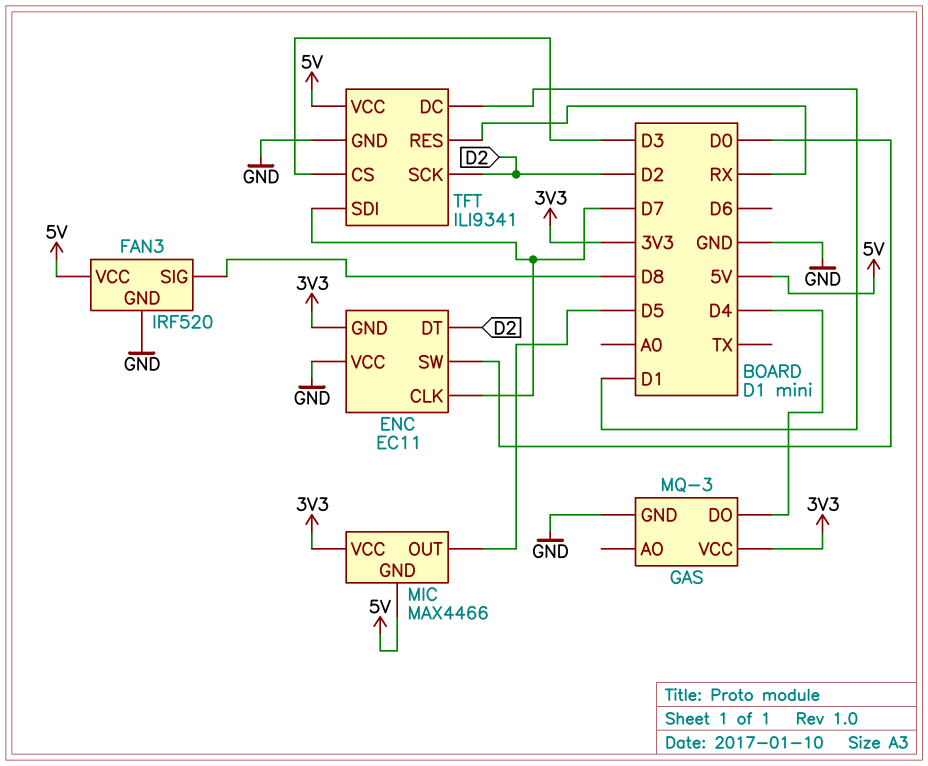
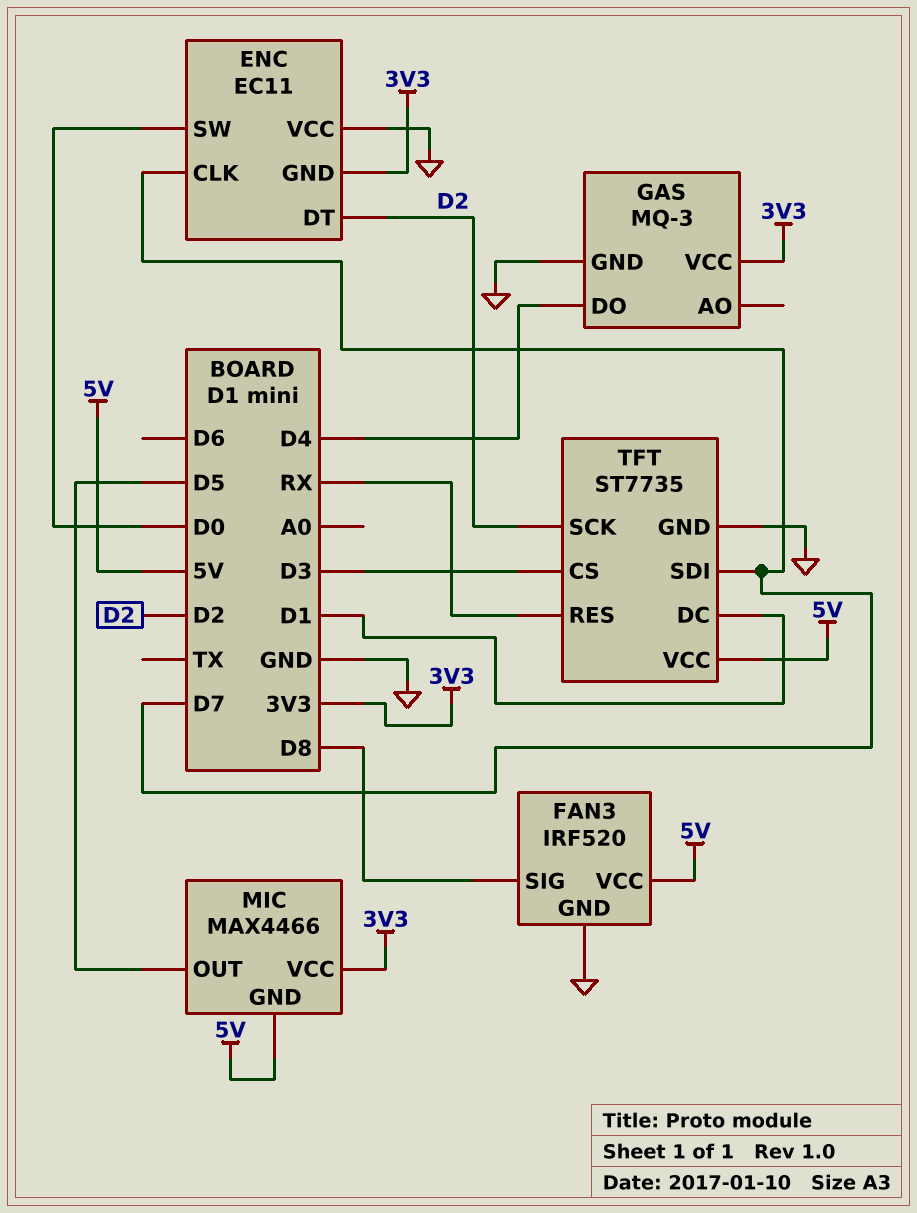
TFT: ILI9341 -> ST7735

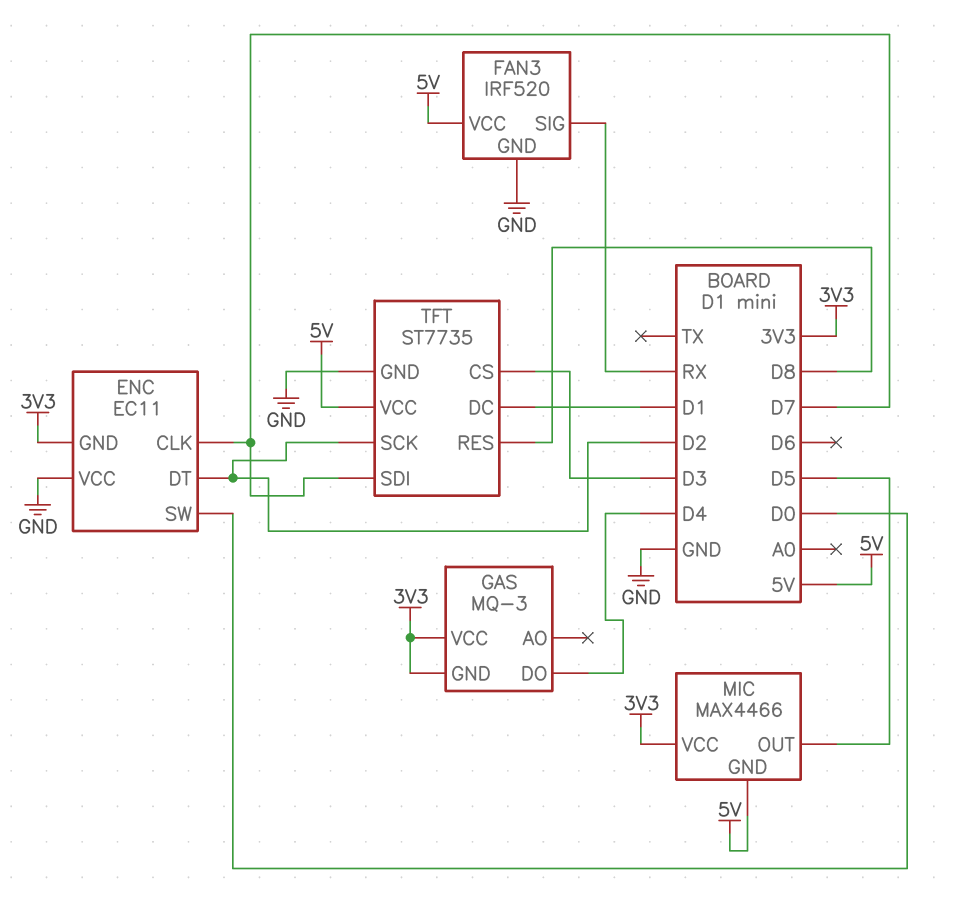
FAN3 pin SIG: D8 -> RX
GAS pin GND: GND -> 3V3
TFT pin RES: RX -> D8

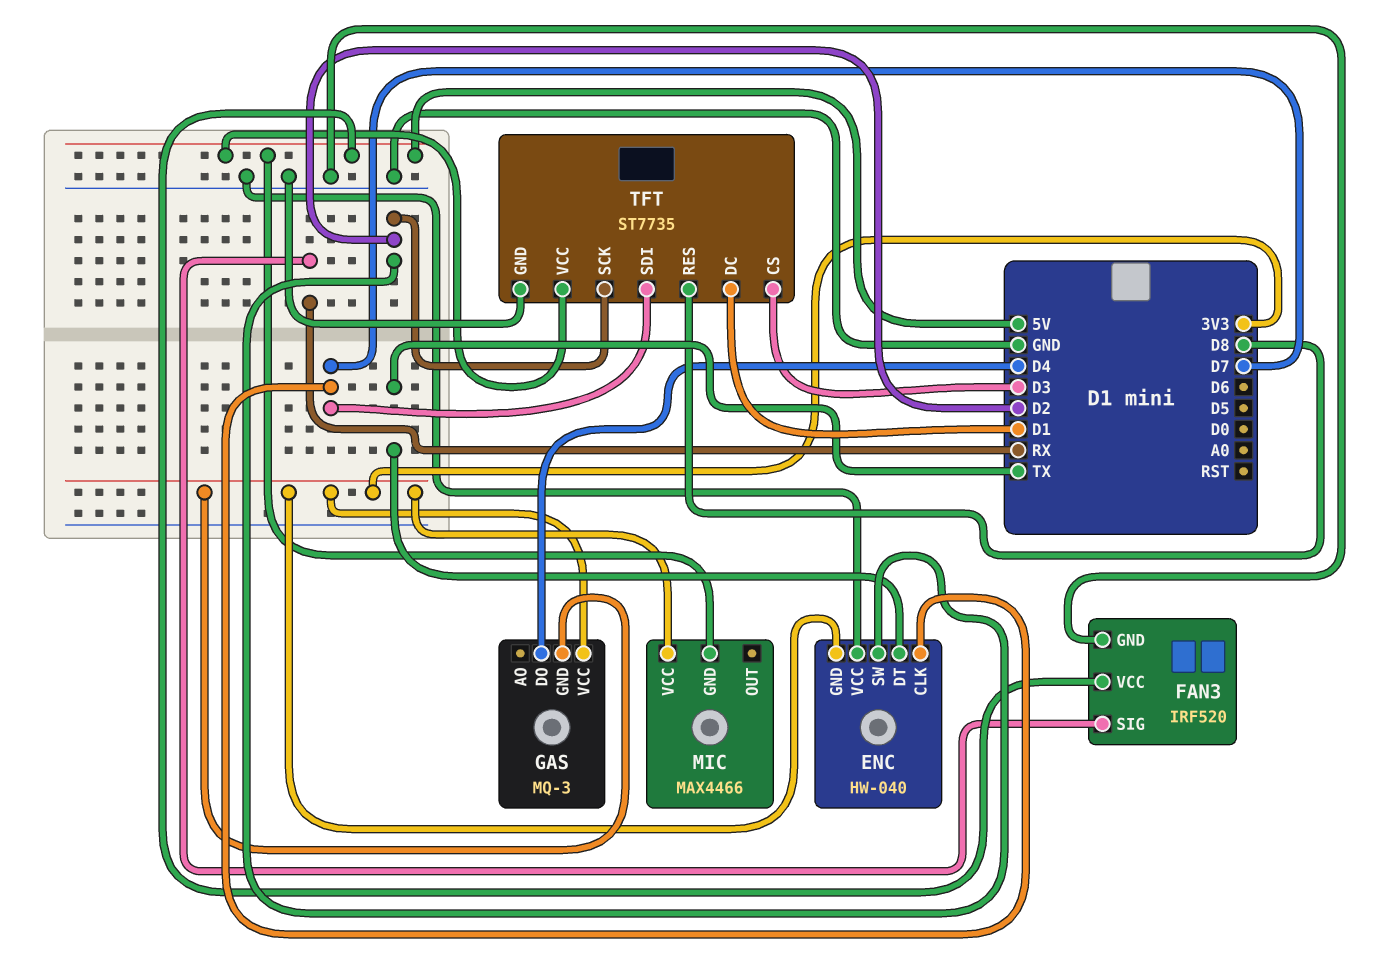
ENC: EC11 -> HW-040
ENC pin DT: D2 -> TX
ENC pin SW: D0 -> D2
MIC pin OUT: D5 -> none

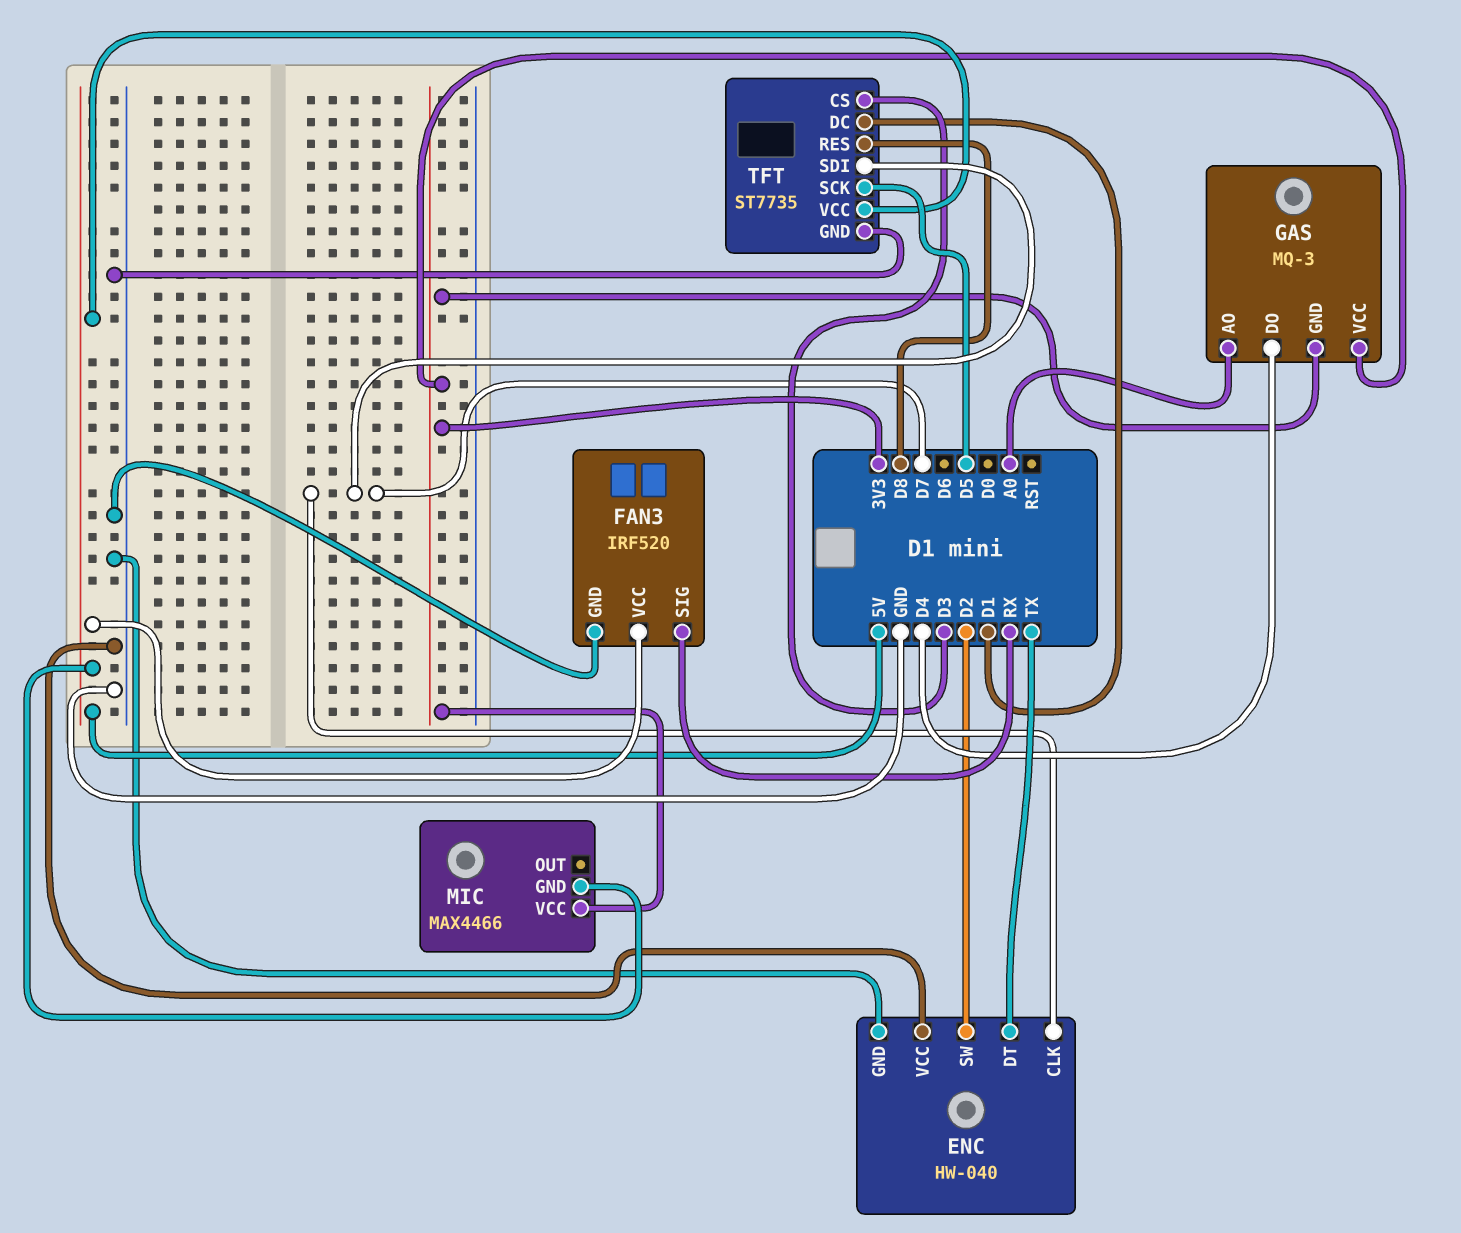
ENC pin GND: 3V3 -> GND
GAS pin AO: none -> A0
TFT pin SCK: D2 -> D5

